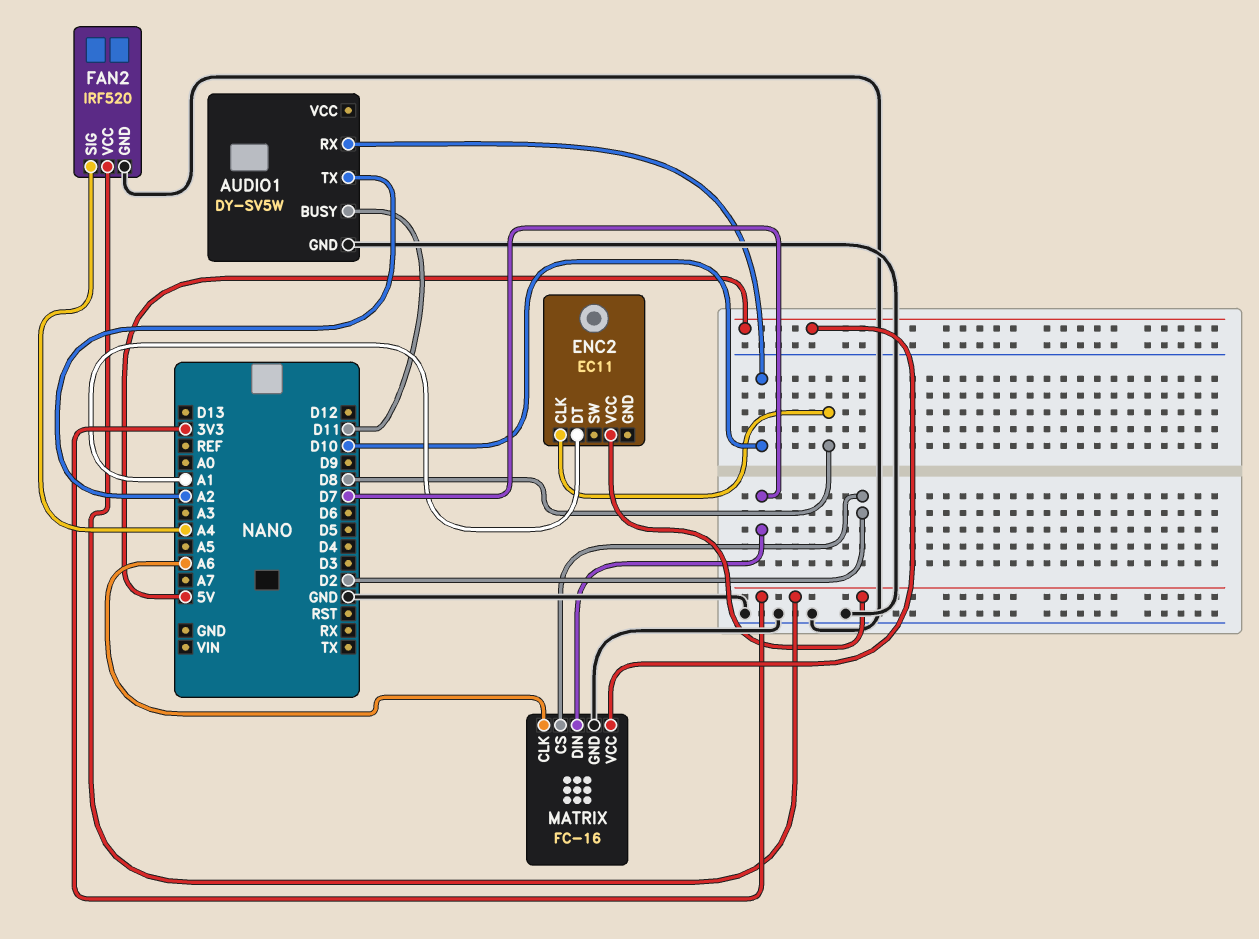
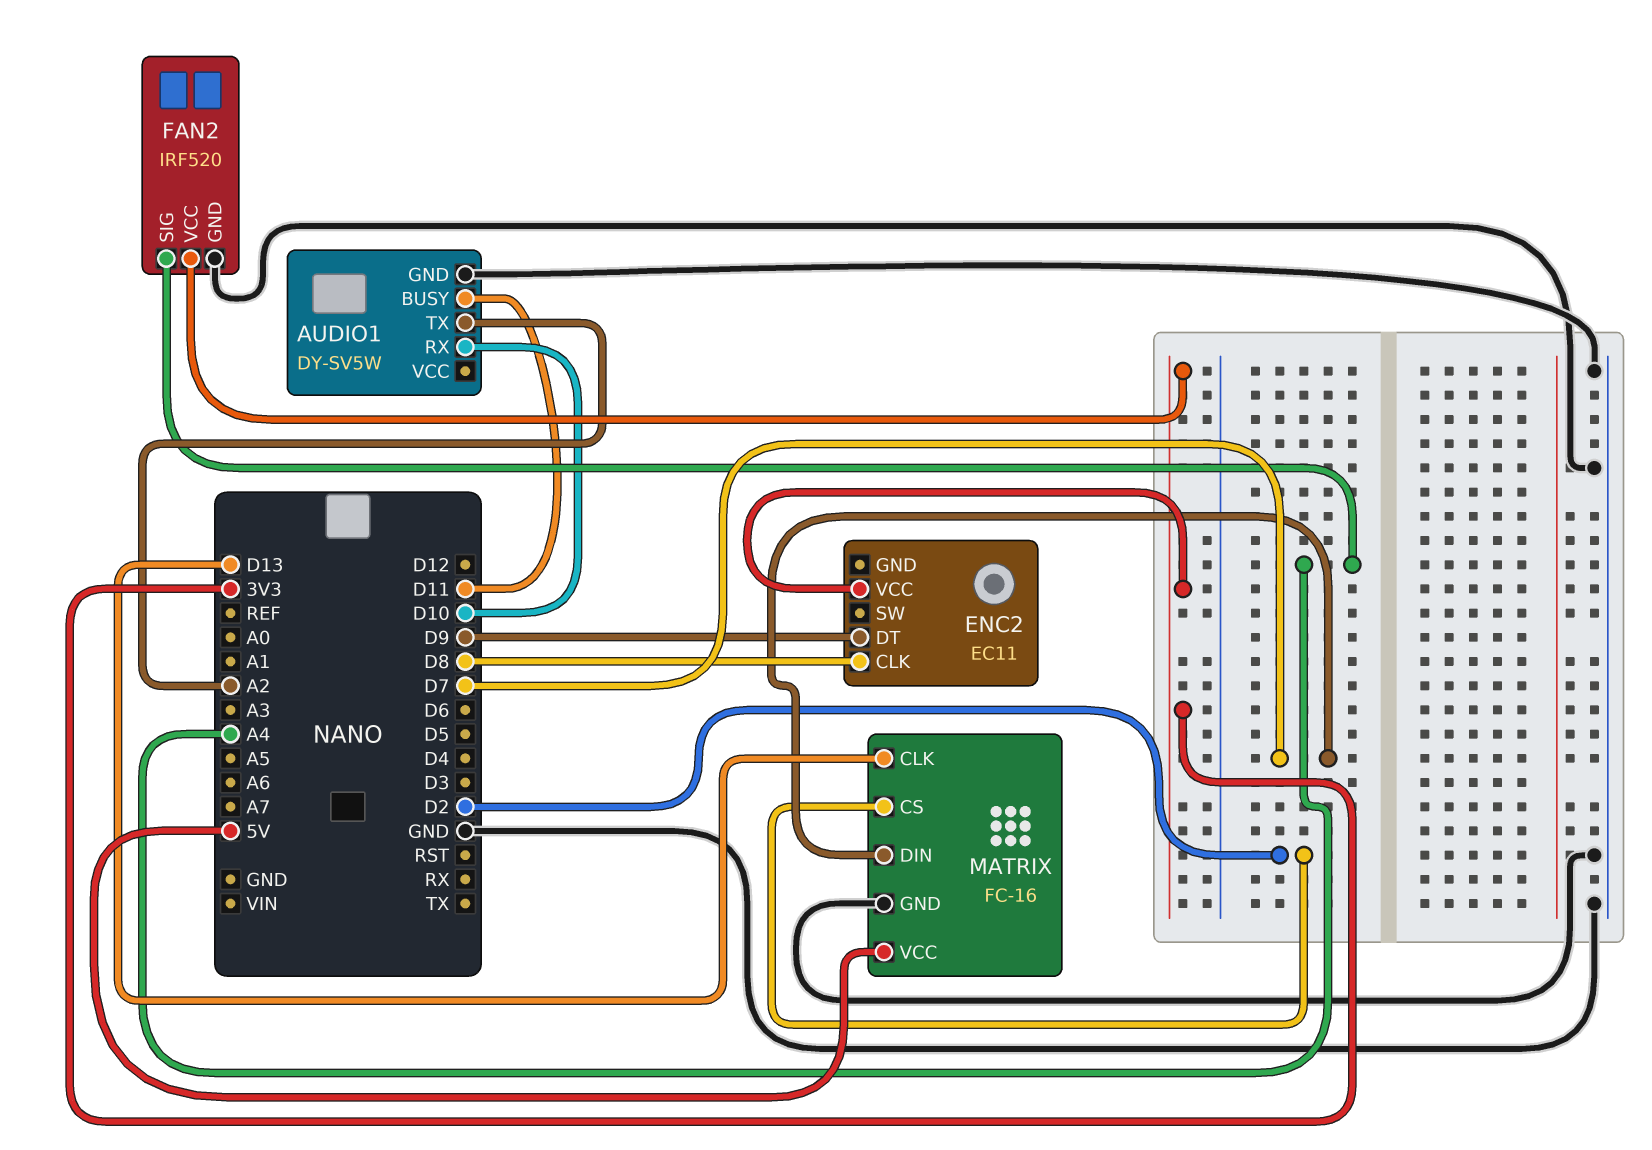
ENC2 pin DT: A1 -> D9
MATRIX pin CLK: A6 -> D13

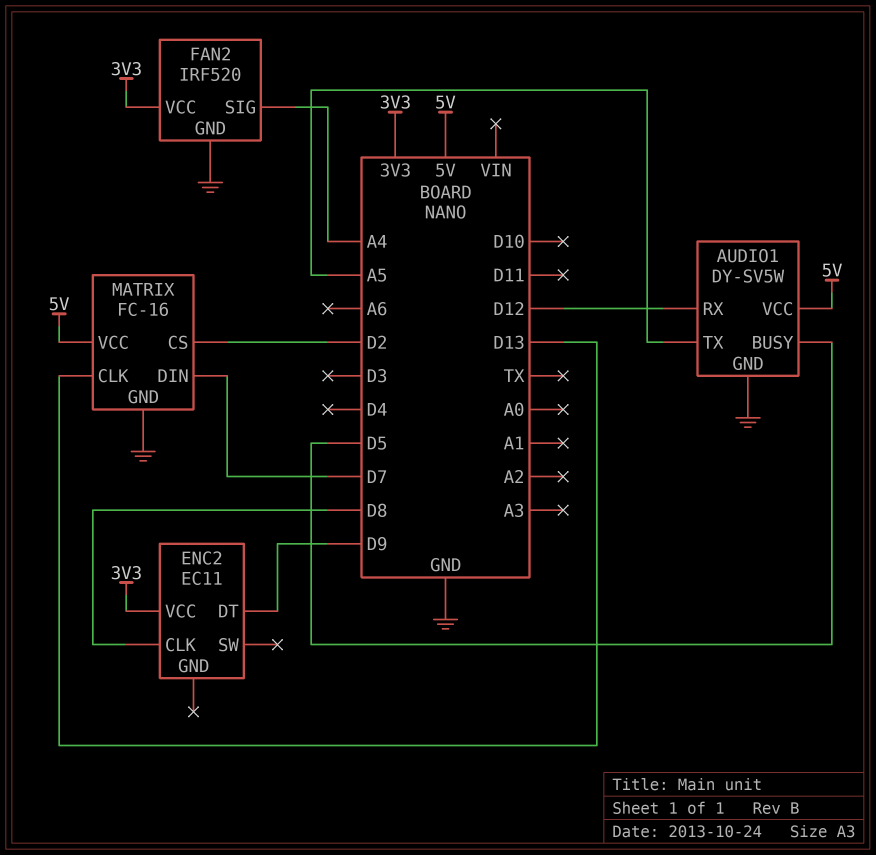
AUDIO1 pin BUSY: D11 -> D5
AUDIO1 pin RX: D10 -> D12
AUDIO1 pin TX: A2 -> A5
AUDIO1 pin VCC: none -> 5V

